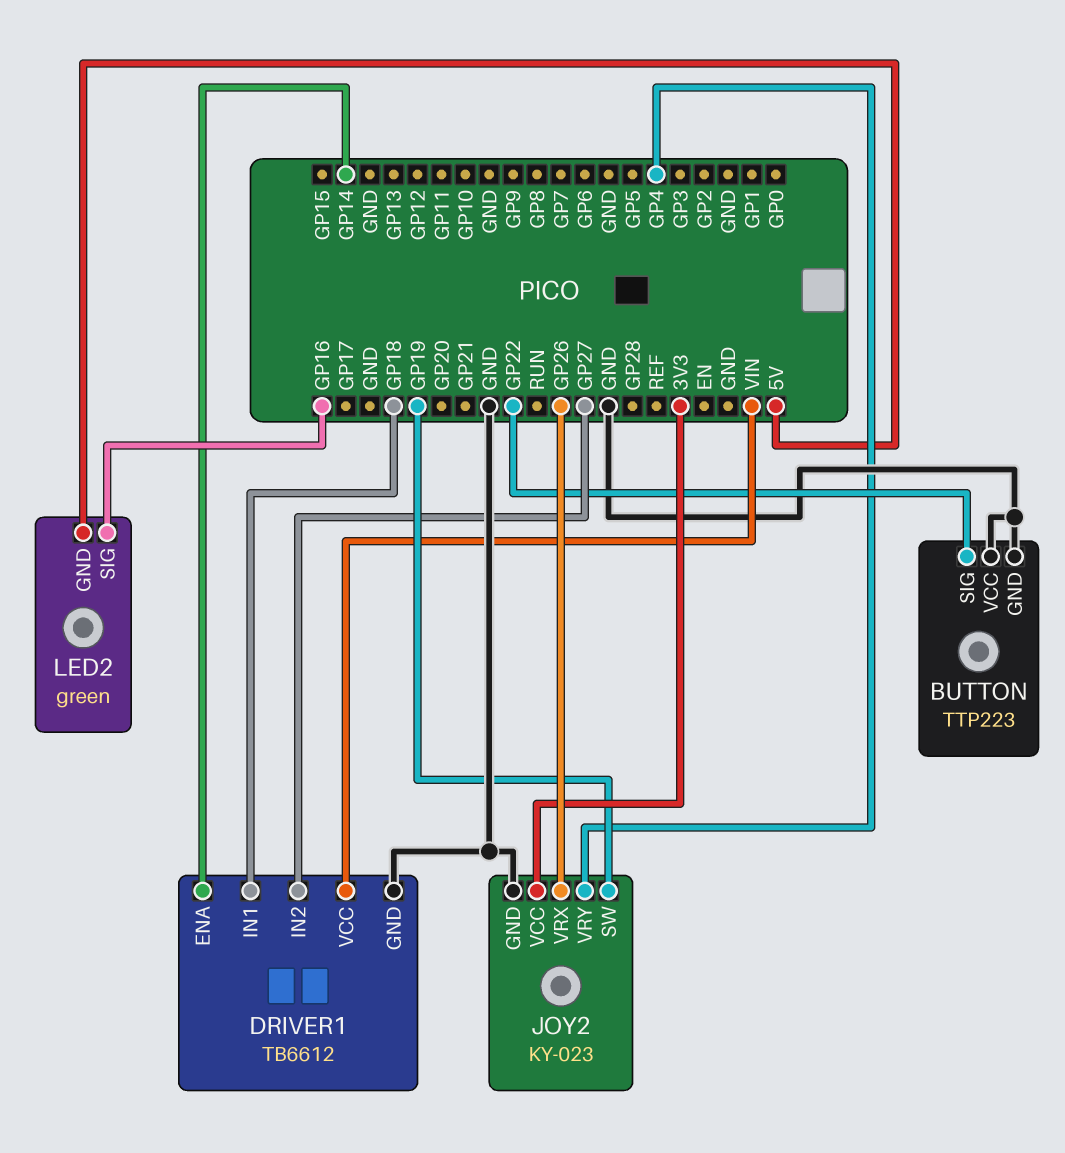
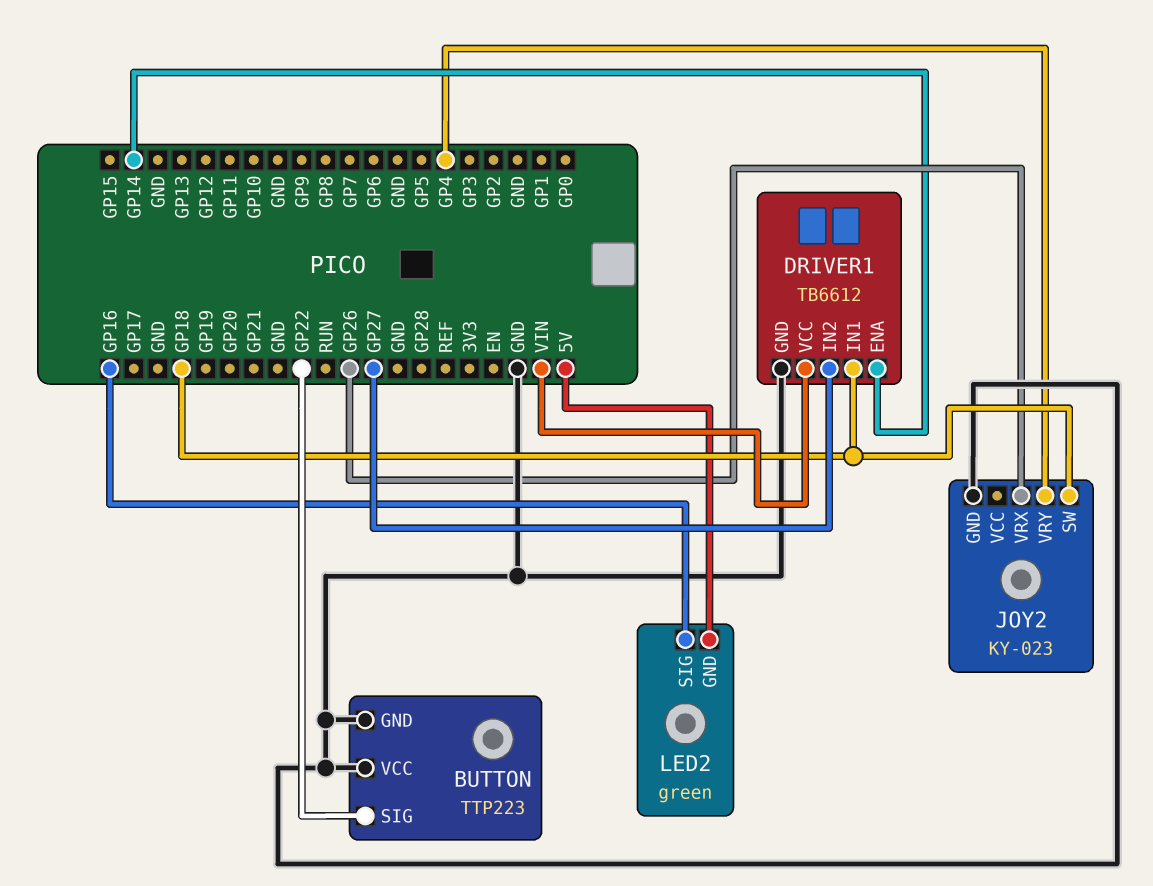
JOY2 pin SW: GP19 -> GP18
JOY2 pin VCC: 3V3 -> none

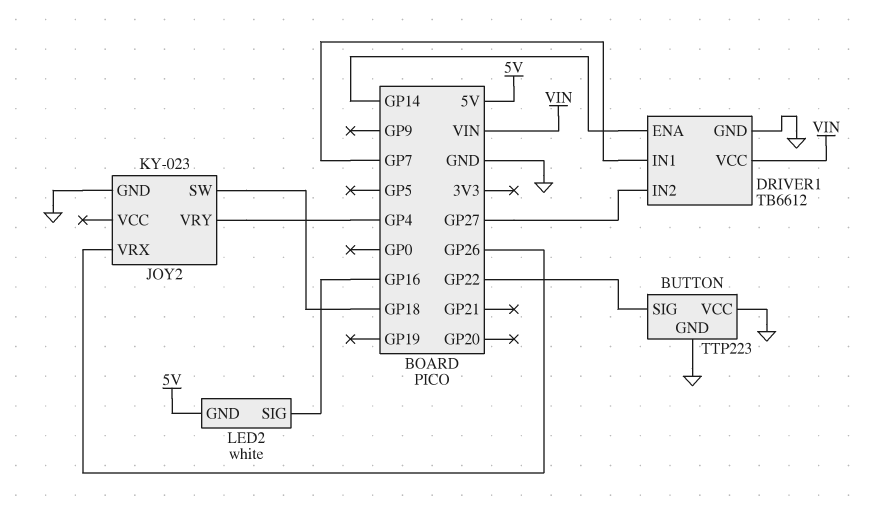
DRIVER1 pin IN1: GP18 -> GP7
LED2: green -> white

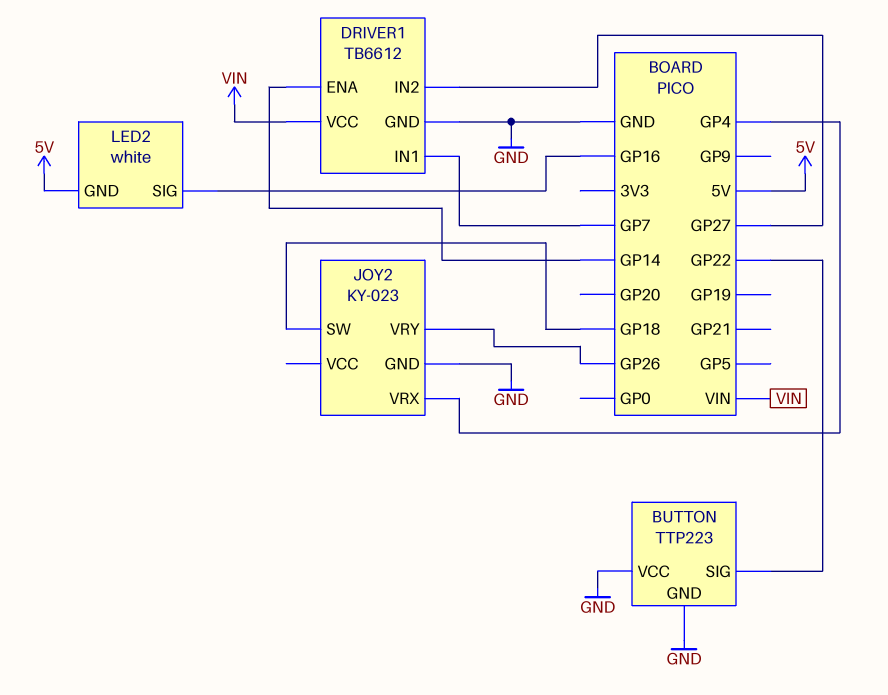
JOY2 pin VRX: GP26 -> GP4
JOY2 pin VRY: GP4 -> GP26

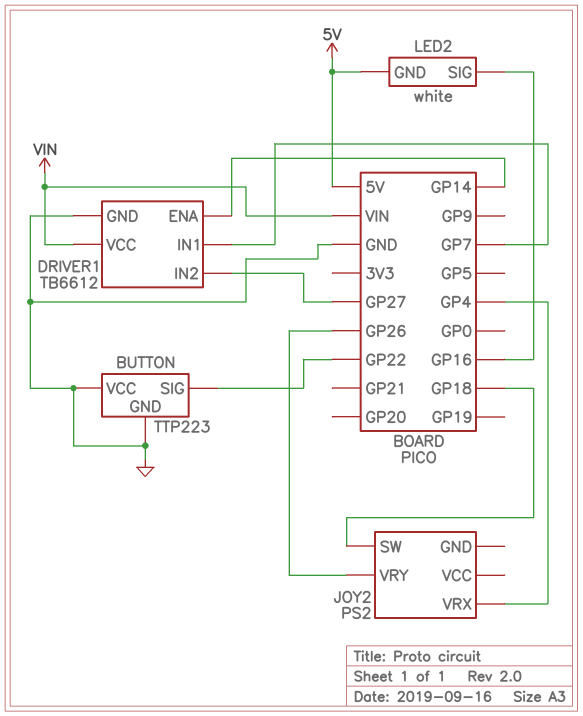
JOY2: KY-023 -> PS2
JOY2 pin GND: GND -> none

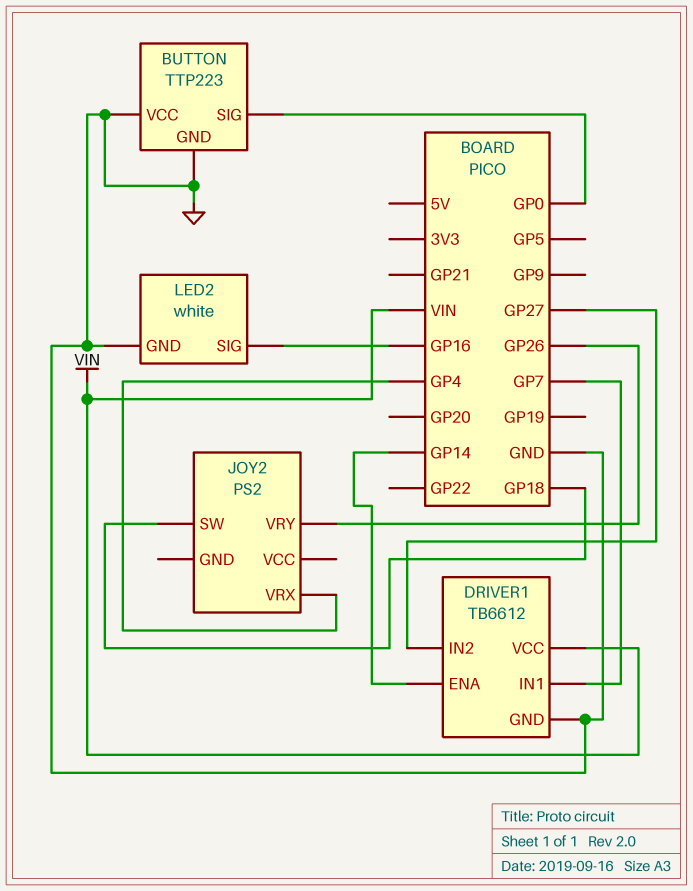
BUTTON pin SIG: GP22 -> GP0
LED2 pin GND: 5V -> GND

